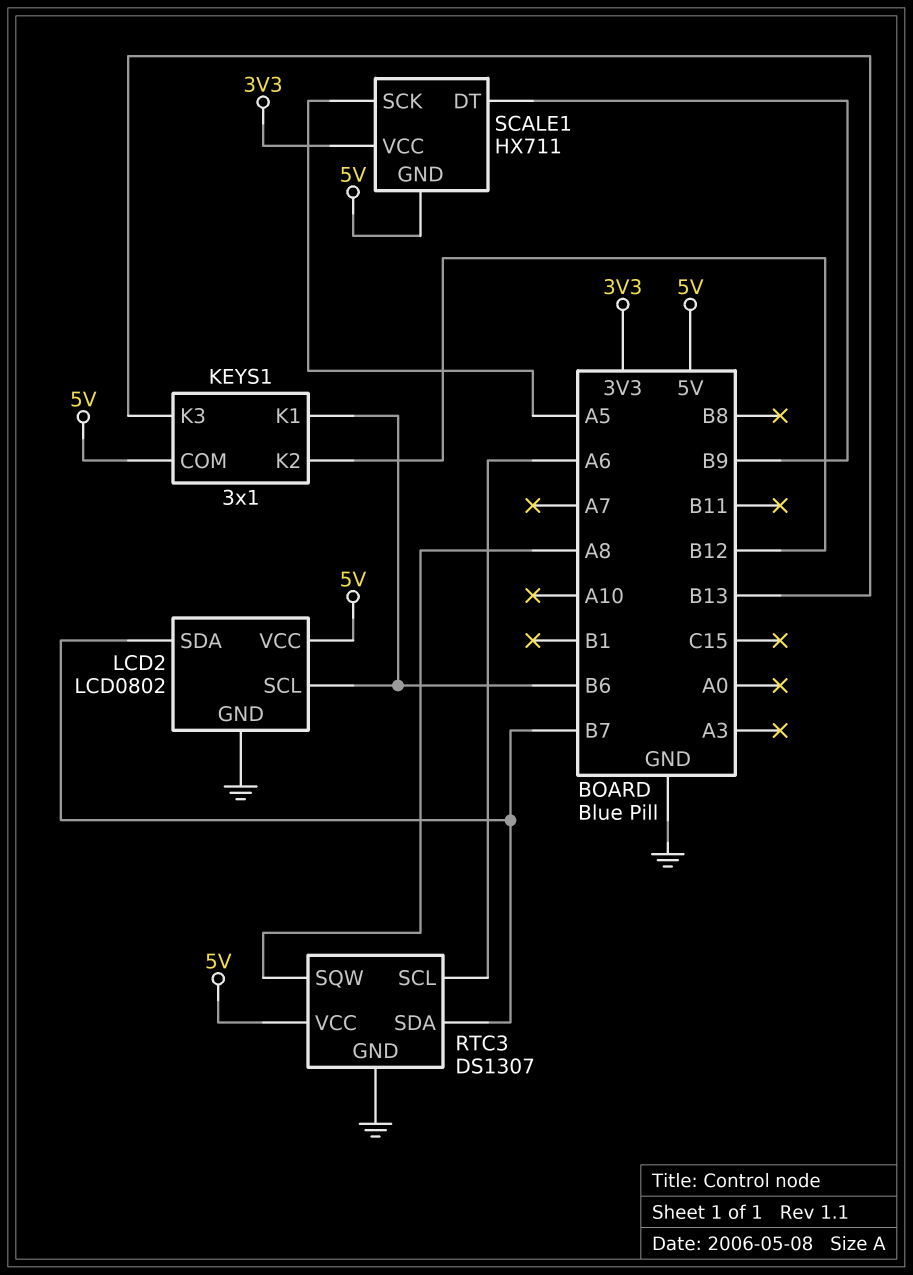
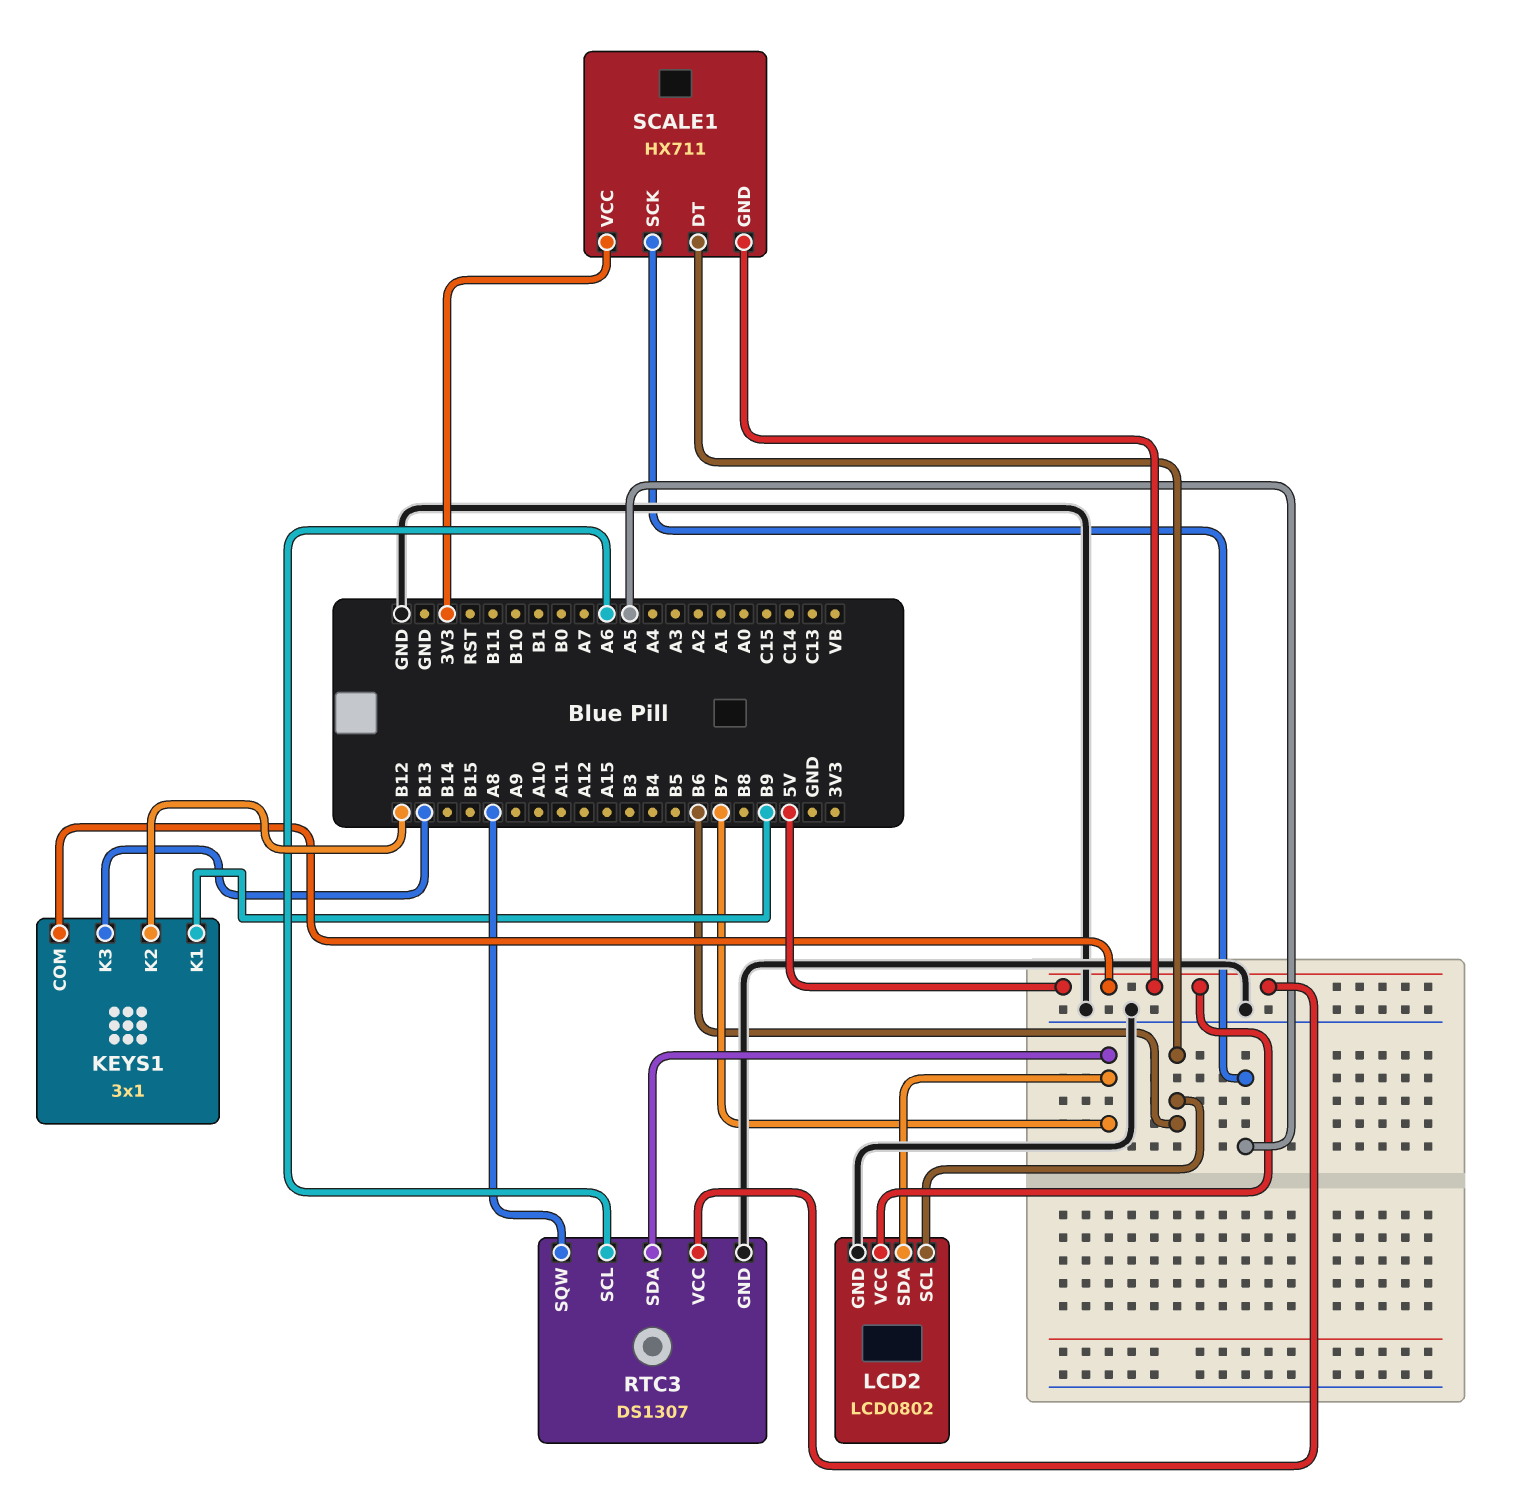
KEYS1 pin K1: B6 -> B9
SCALE1 pin DT: B9 -> B6

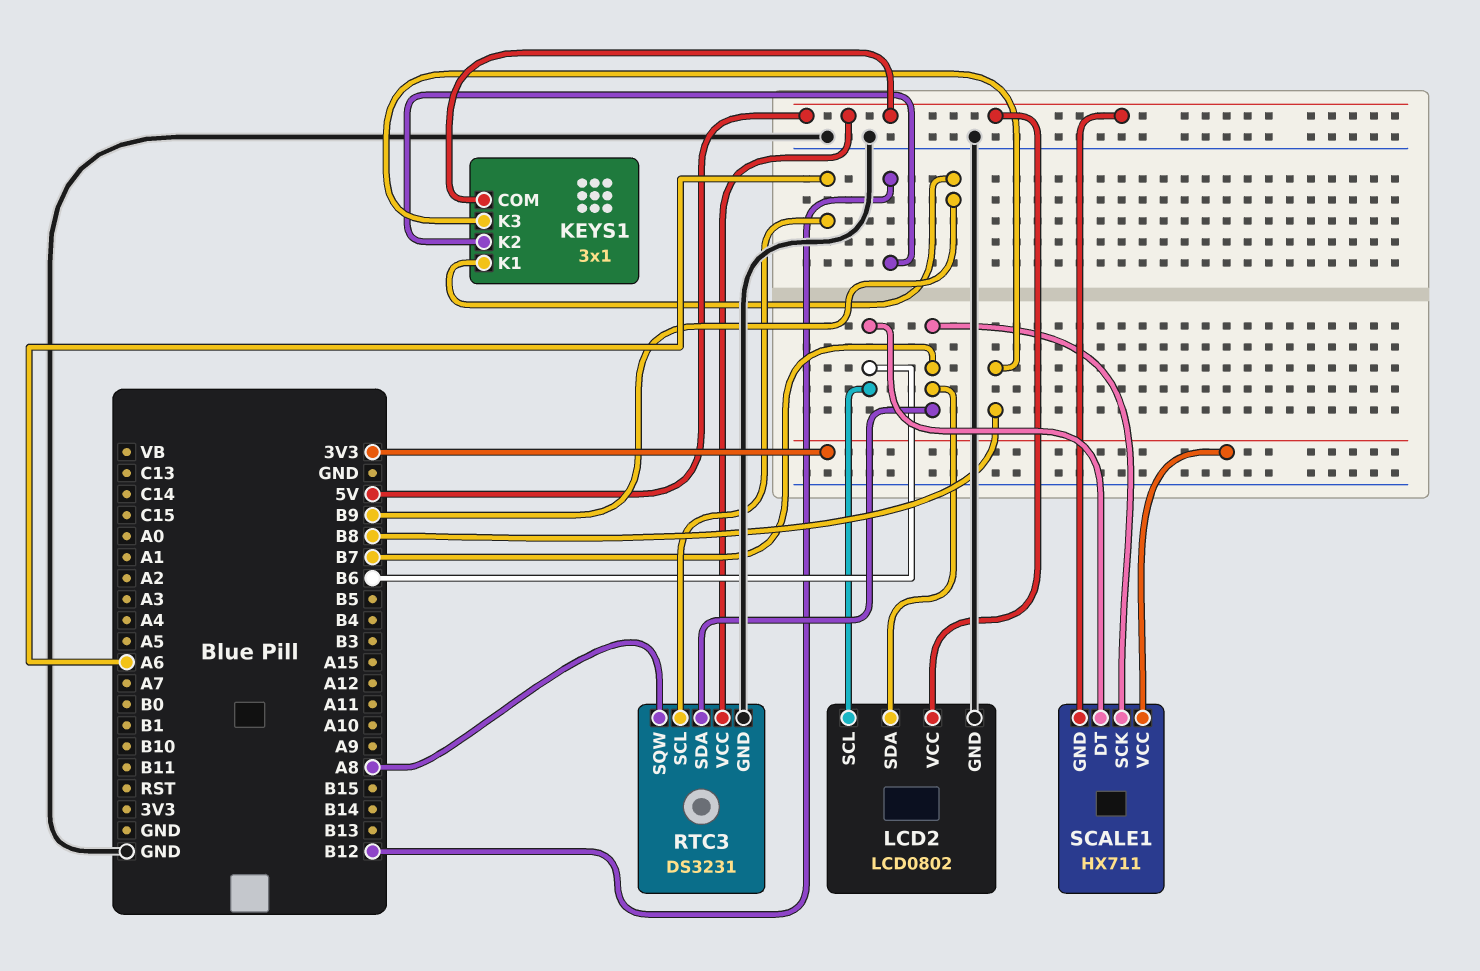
KEYS1 pin K3: B13 -> B8
RTC3: DS1307 -> DS3231
SCALE1 pin SCK: A5 -> B7

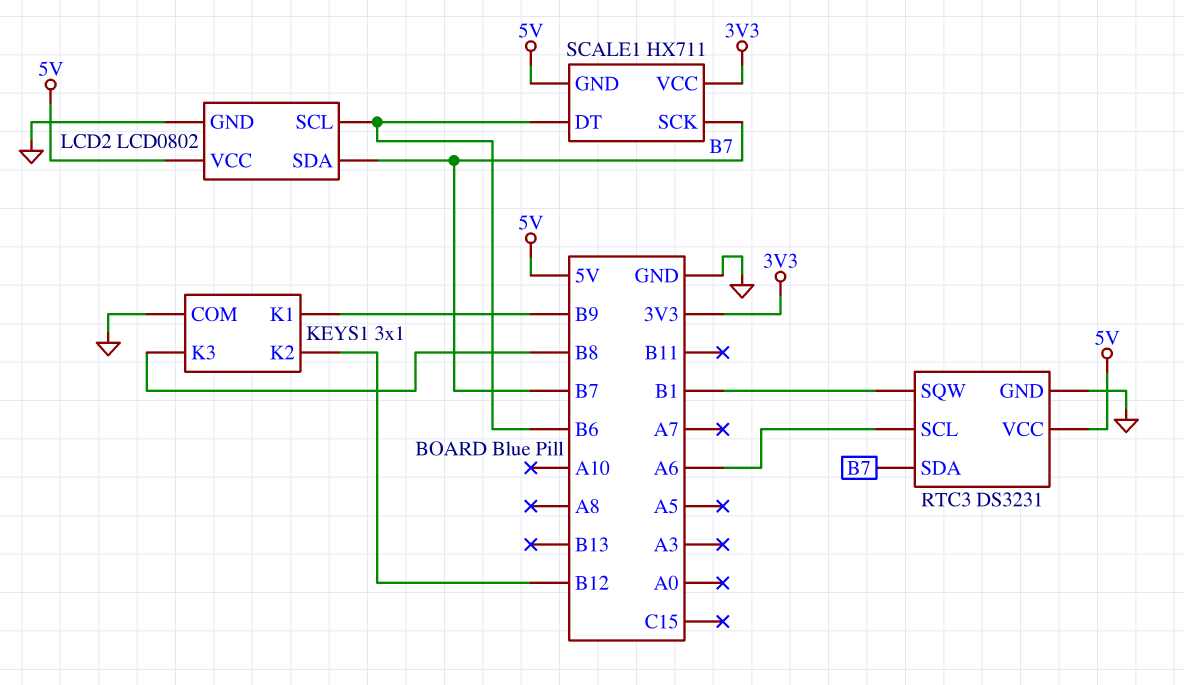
KEYS1 pin COM: 5V -> GND
RTC3 pin SQW: A8 -> B1

